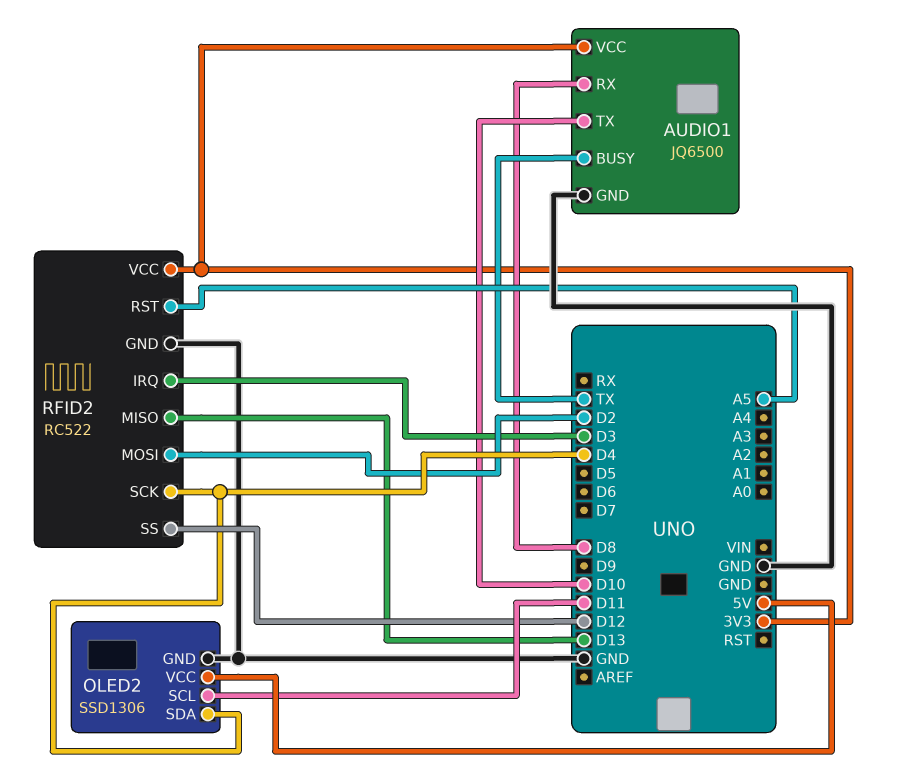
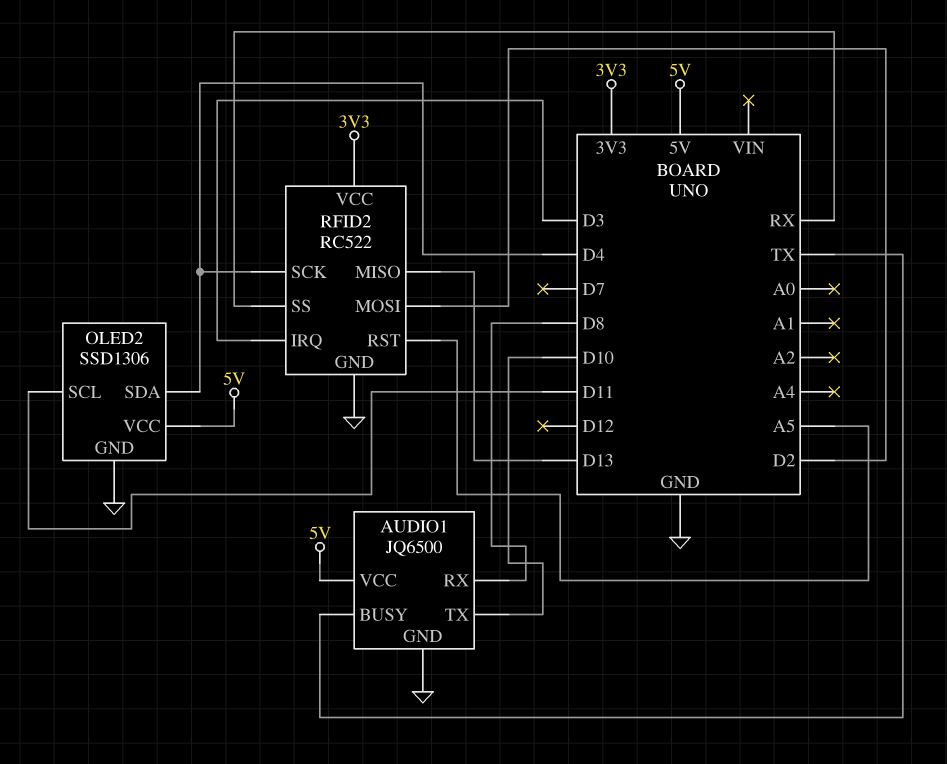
AUDIO1 pin VCC: 3V3 -> 5V
RFID2 pin SS: D12 -> RX

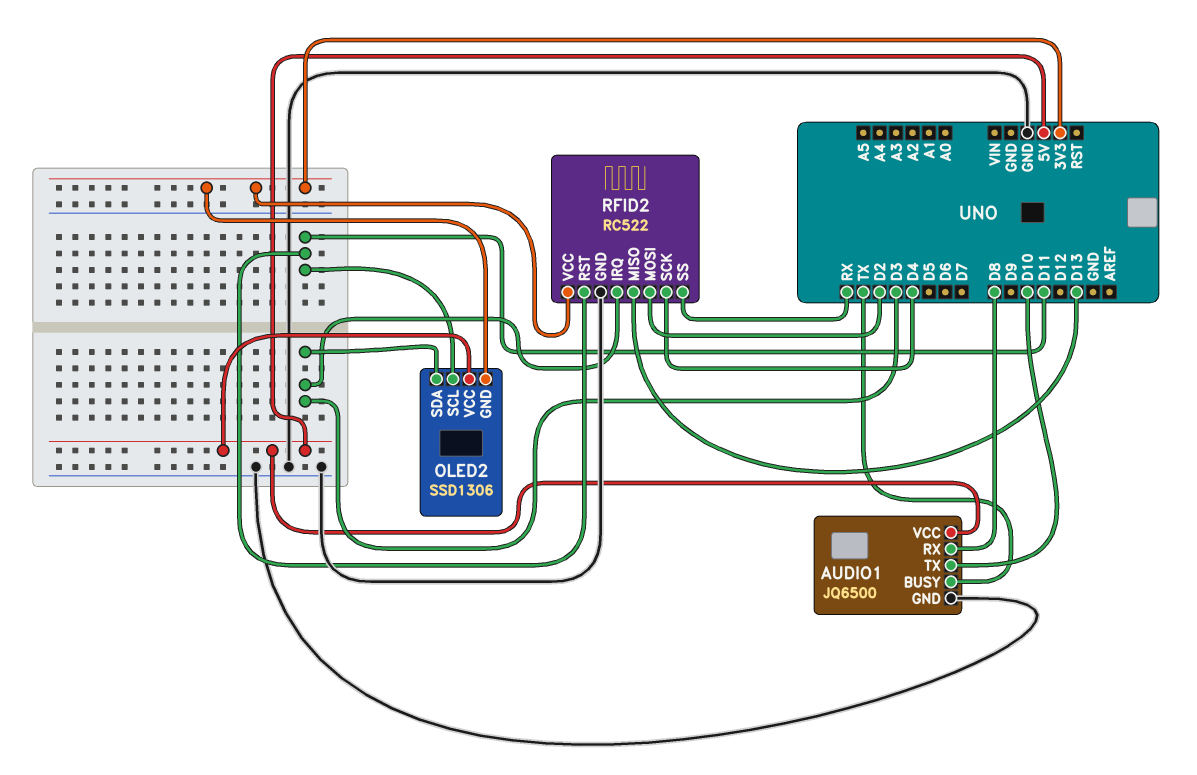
OLED2 pin GND: GND -> 3V3
OLED2 pin SDA: D4 -> D3
RFID2 pin RST: A5 -> D11

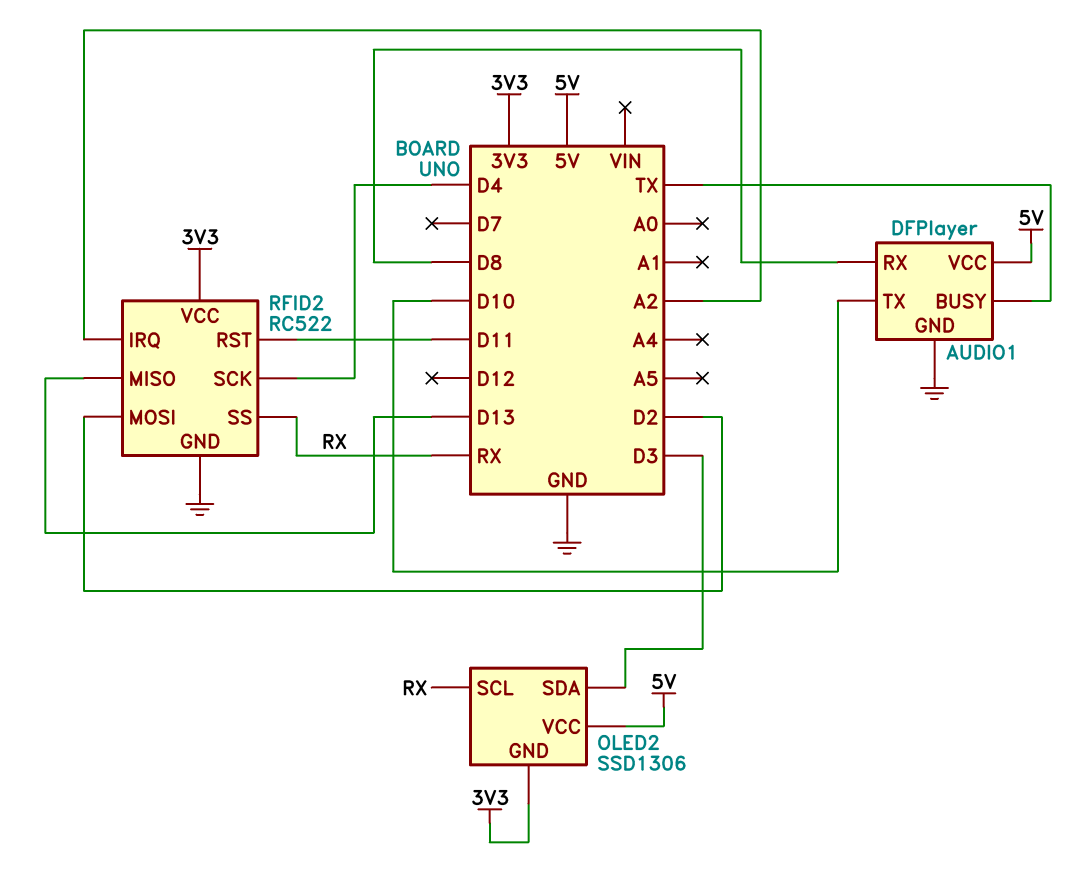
AUDIO1: JQ6500 -> DFPlayer
OLED2 pin SCL: D11 -> RX
RFID2 pin IRQ: D3 -> A2

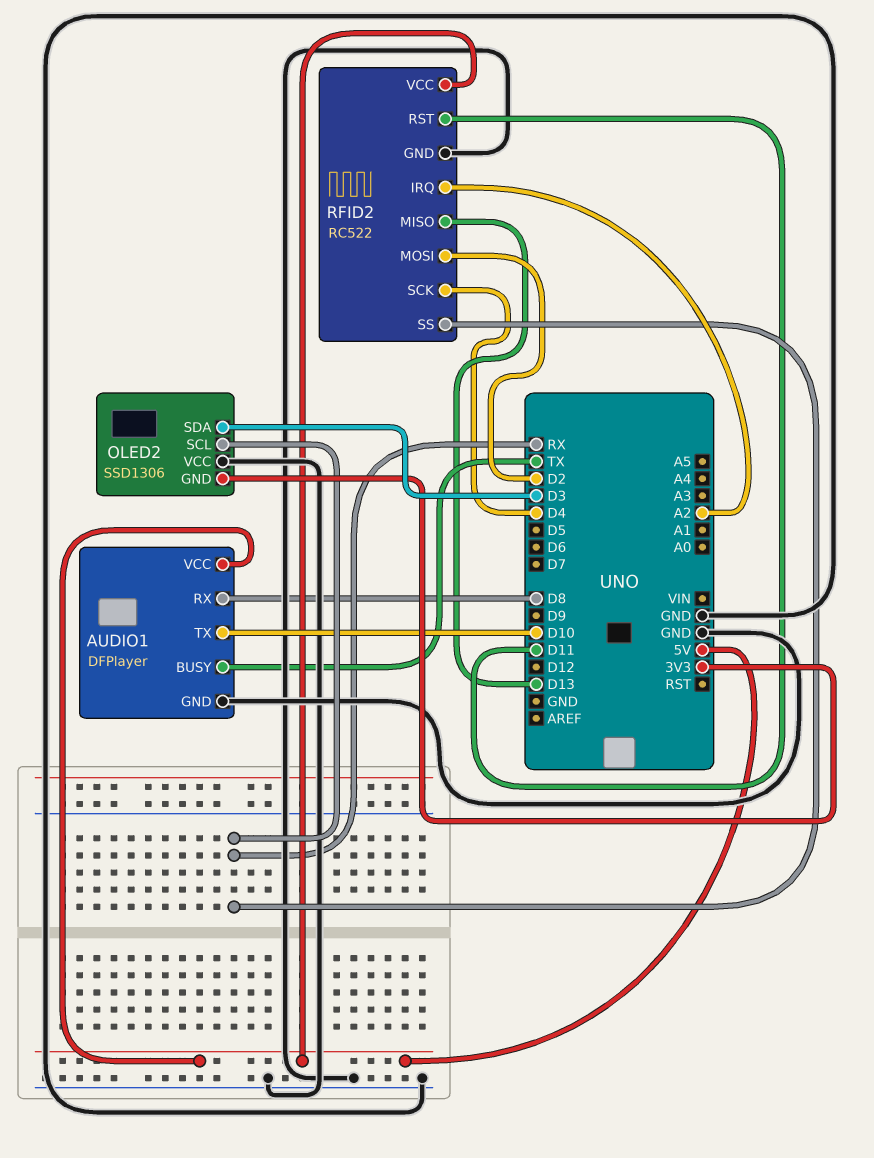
OLED2 pin VCC: 5V -> GND
RFID2 pin VCC: 3V3 -> 5V

